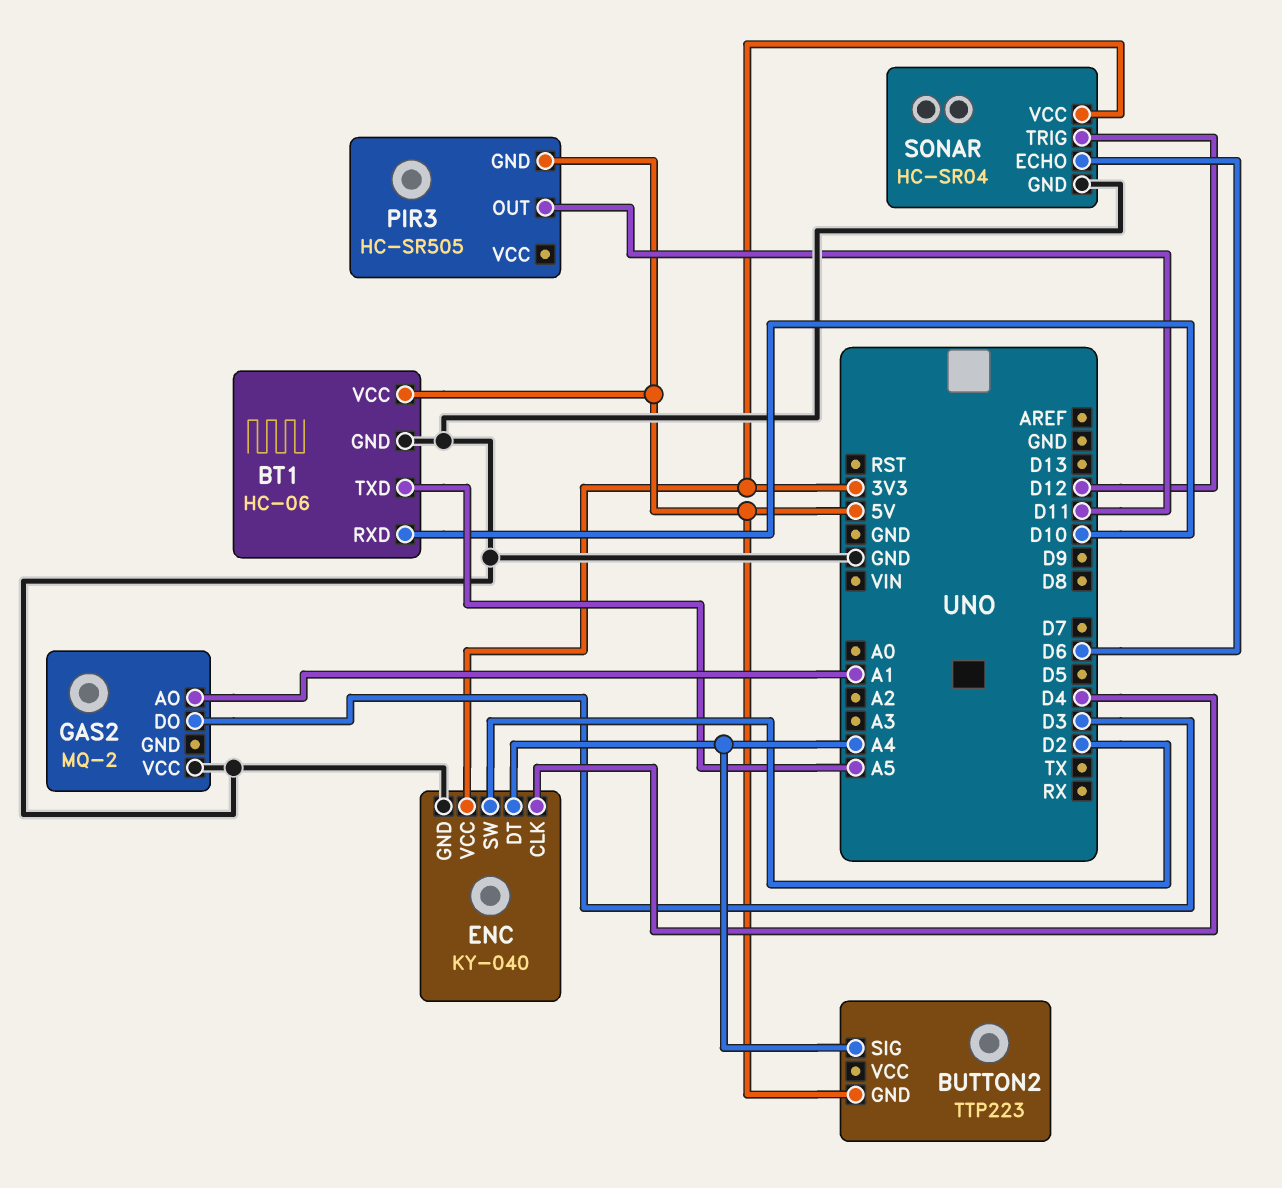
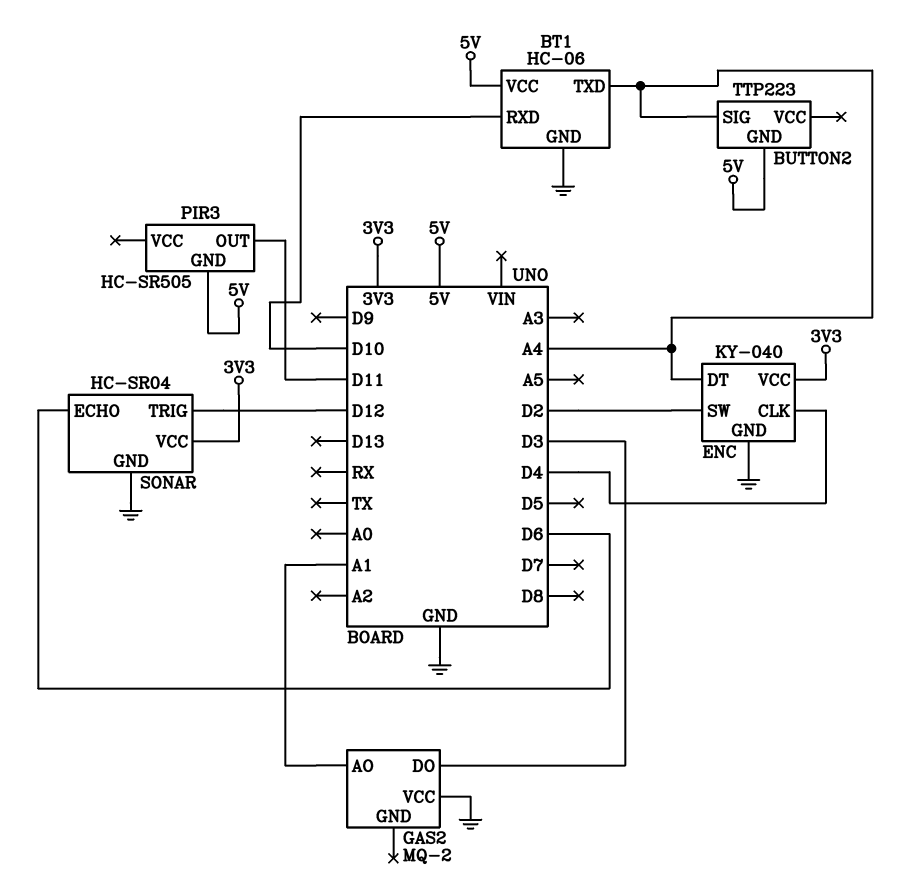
BT1 pin TXD: A5 -> A4

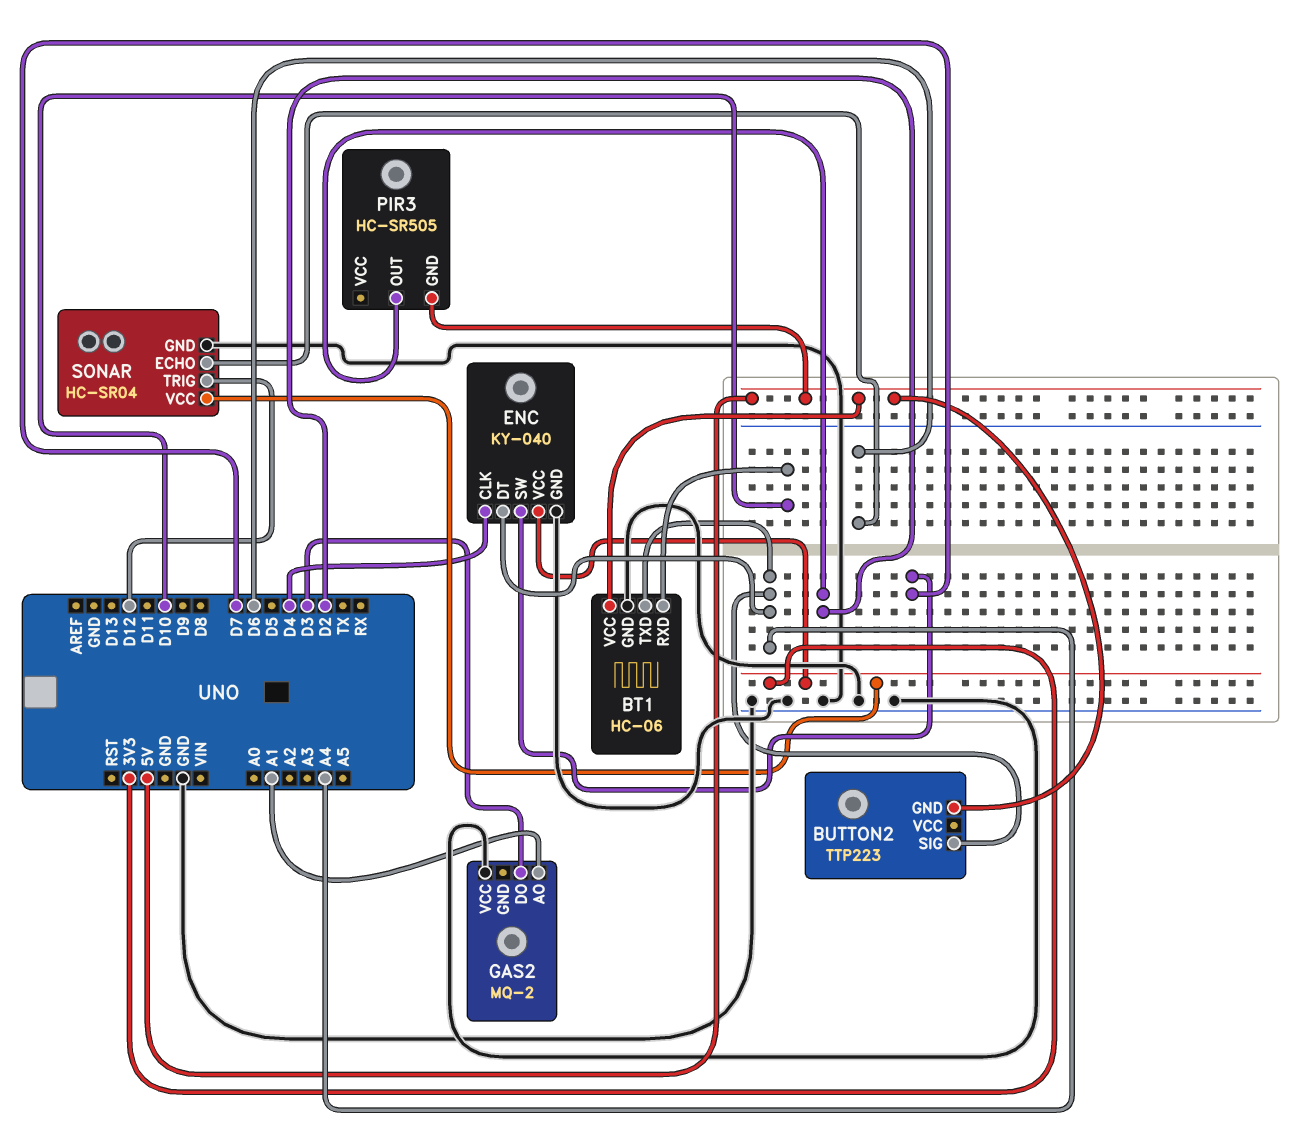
ENC pin SW: D2 -> D7
PIR3 pin OUT: D11 -> D2

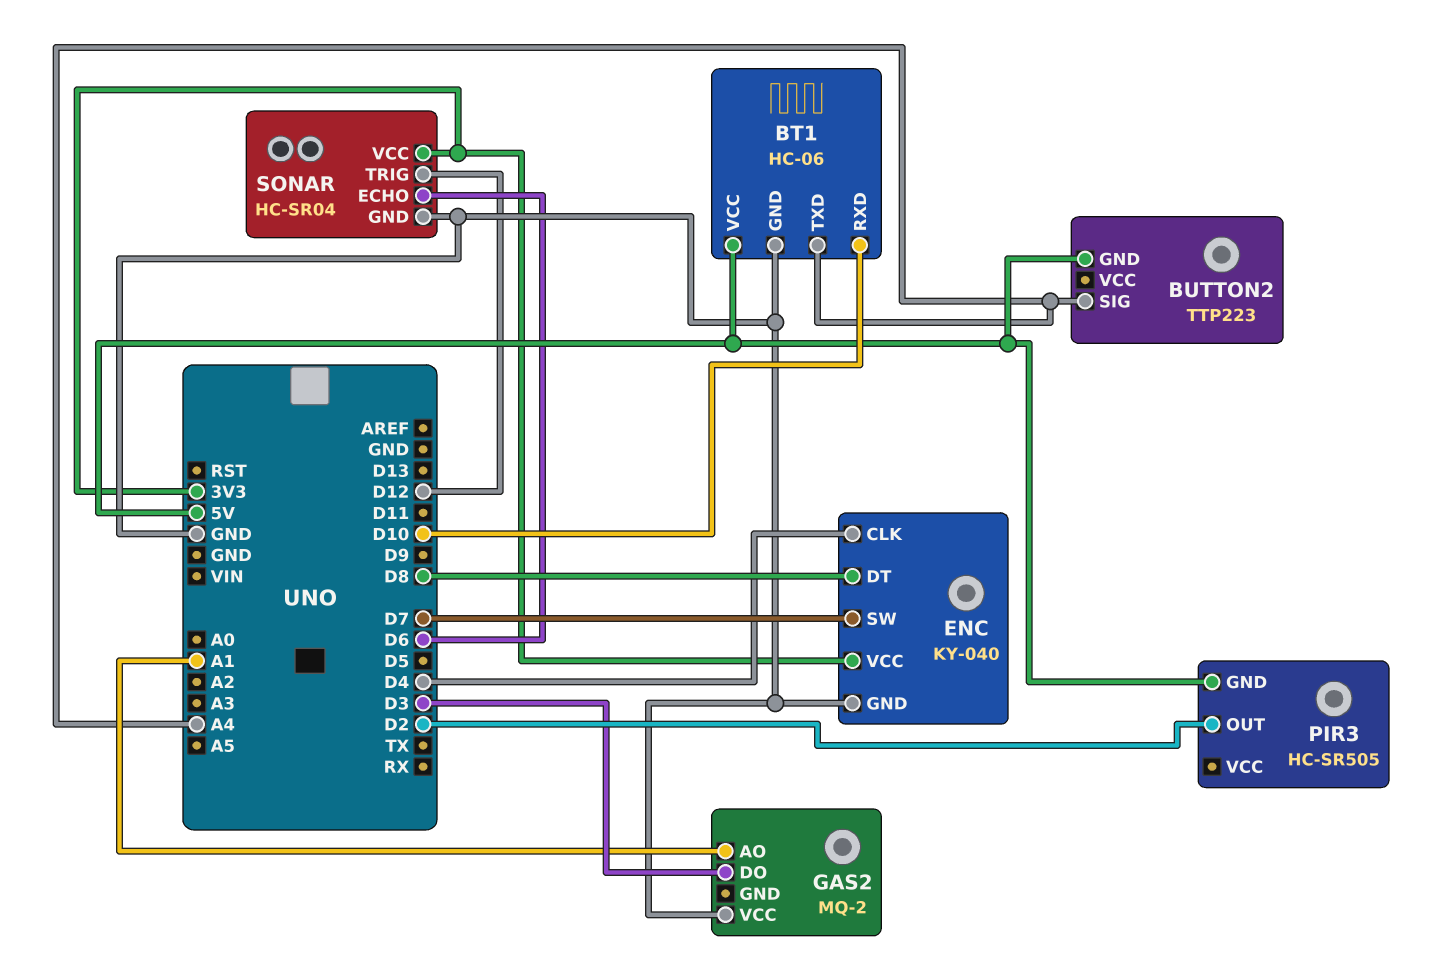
ENC pin DT: A4 -> D8

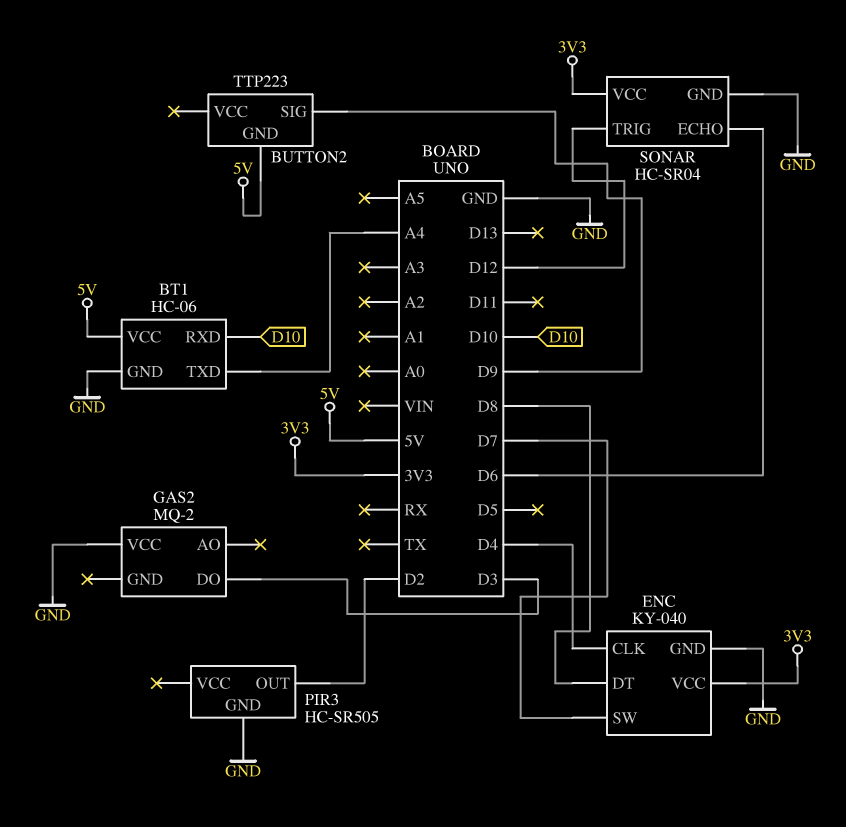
BUTTON2 pin SIG: A4 -> D9
GAS2 pin AO: A1 -> none
PIR3 pin GND: 5V -> GND

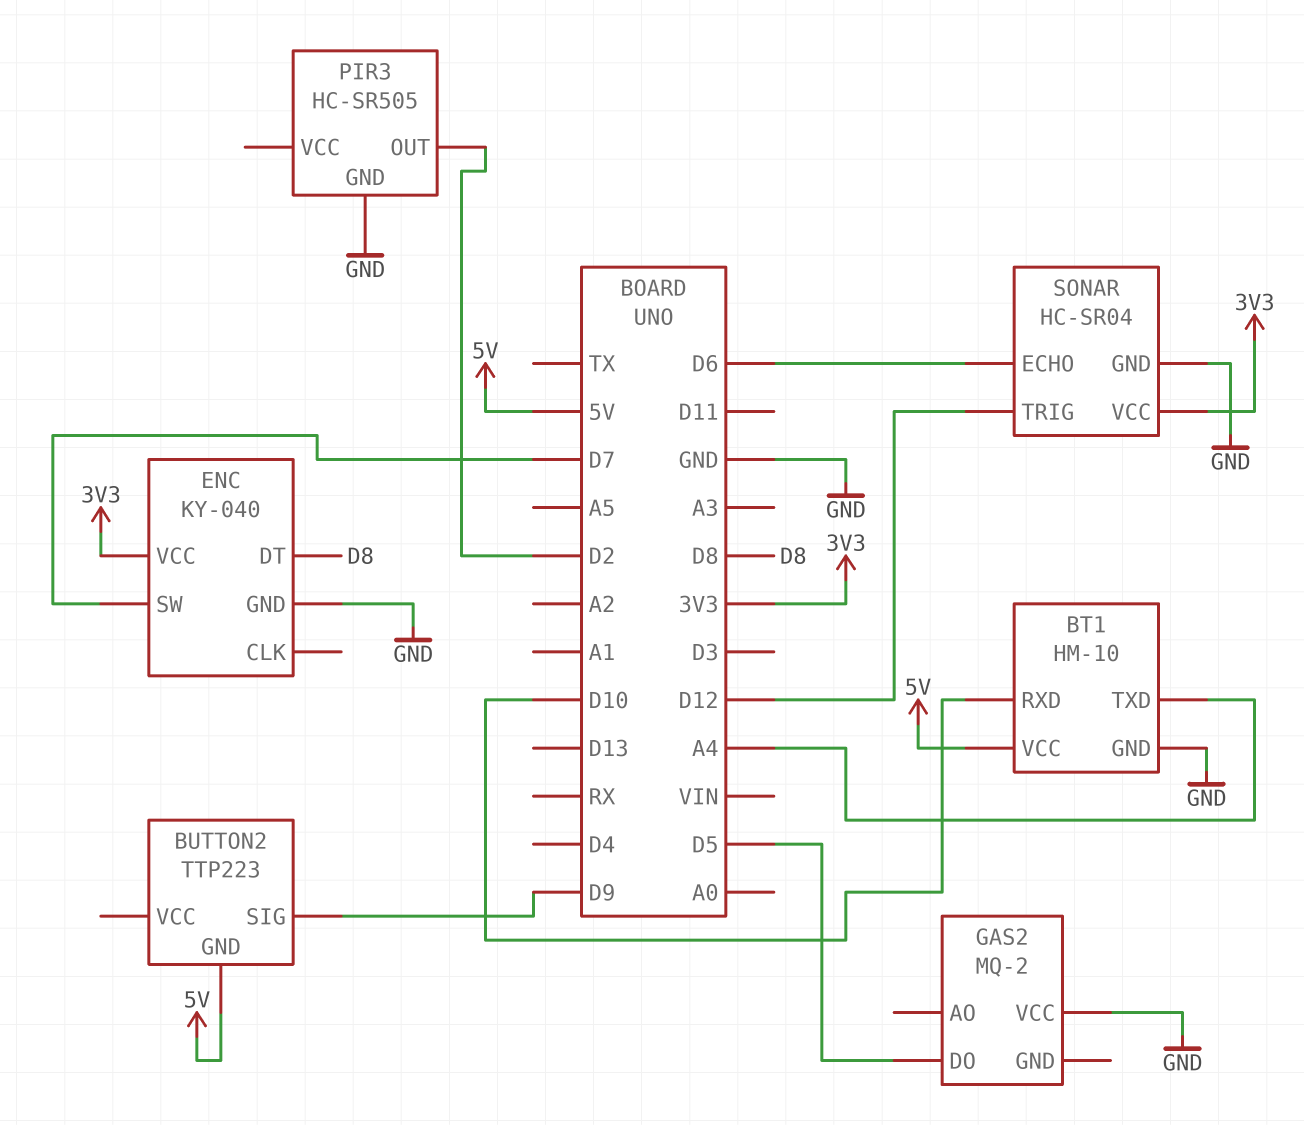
BT1: HC-06 -> HM-10
ENC pin CLK: D4 -> none
GAS2 pin DO: D3 -> D5

